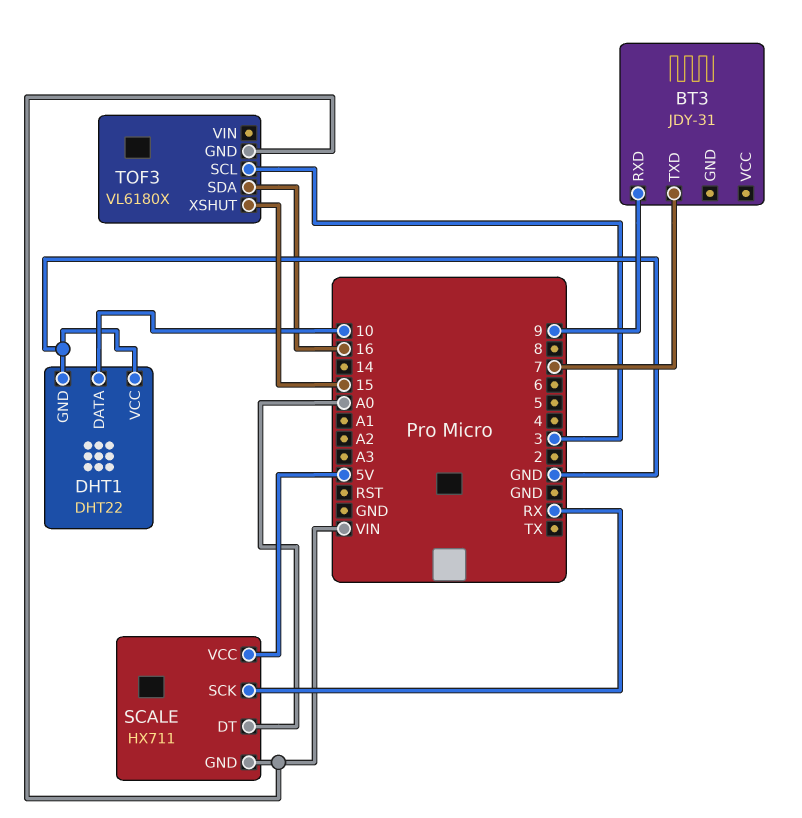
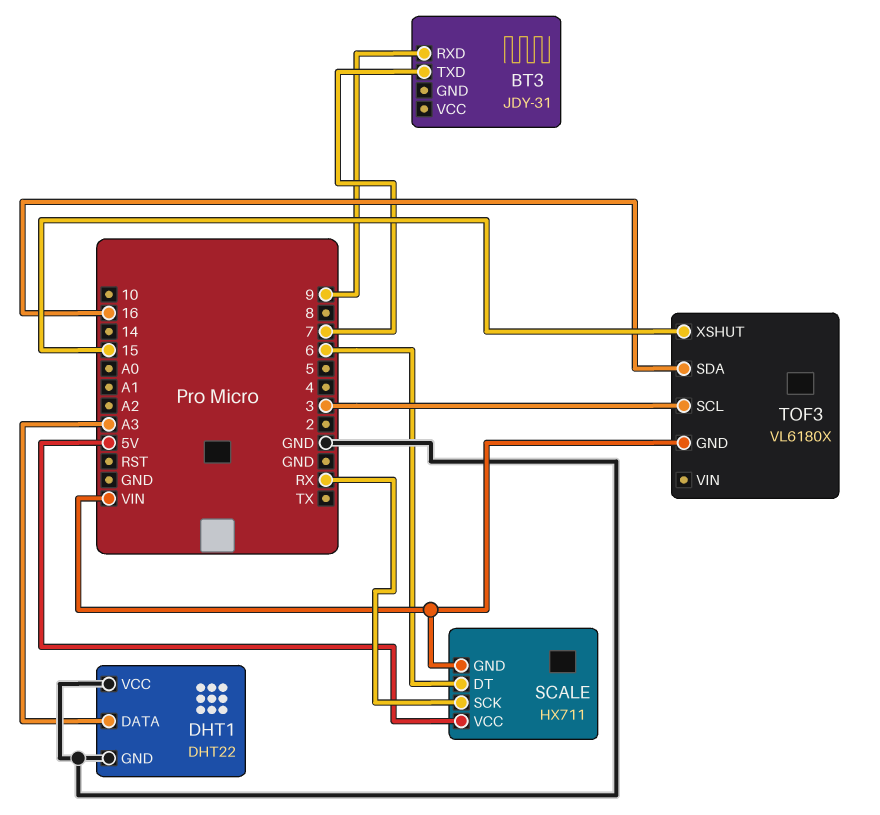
DHT1 pin DATA: 10 -> A3
SCALE pin DT: A0 -> 6

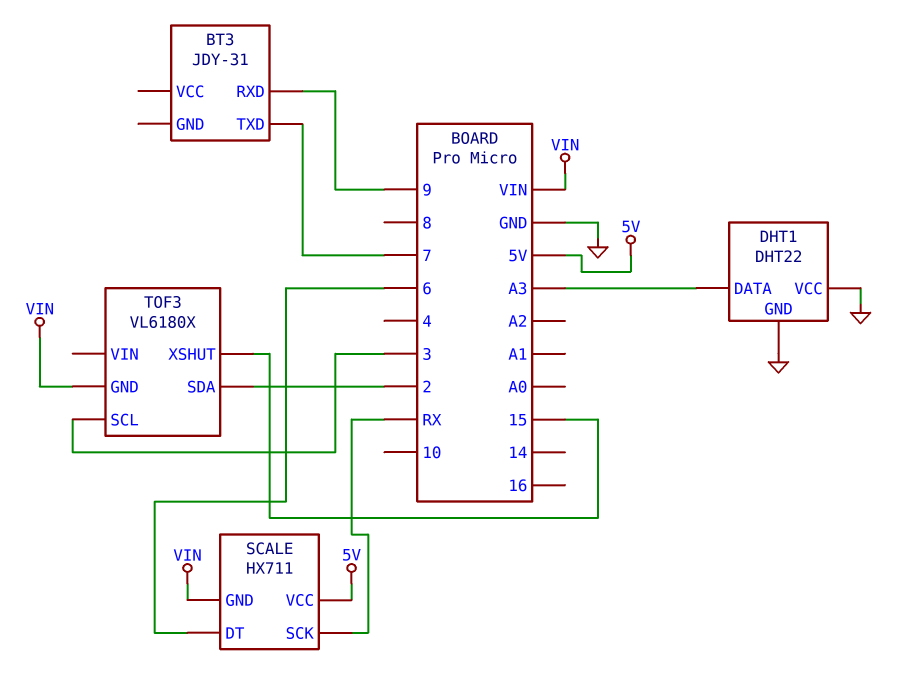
TOF3 pin SDA: 16 -> 2

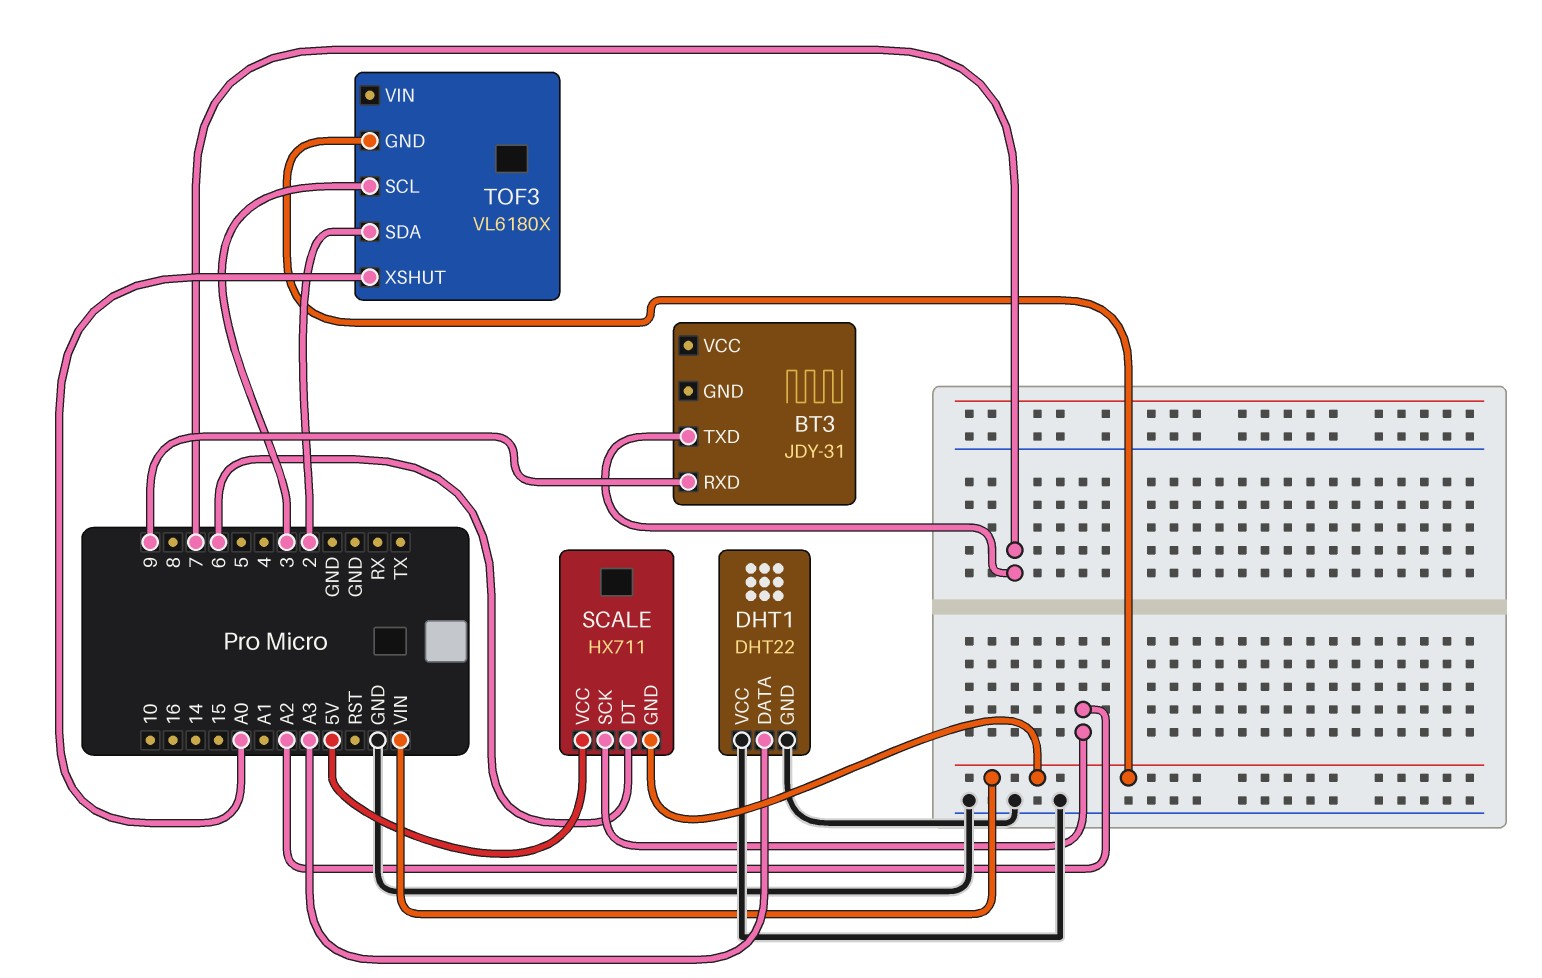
SCALE pin SCK: RX -> A2
TOF3 pin XSHUT: 15 -> A0

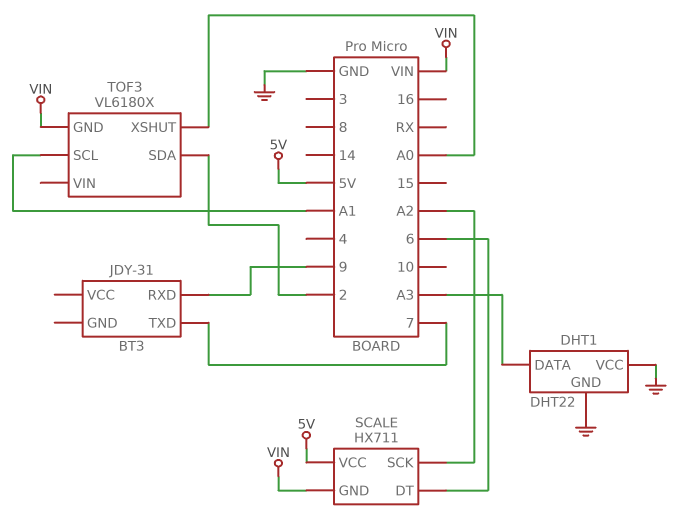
TOF3 pin SCL: 3 -> A1

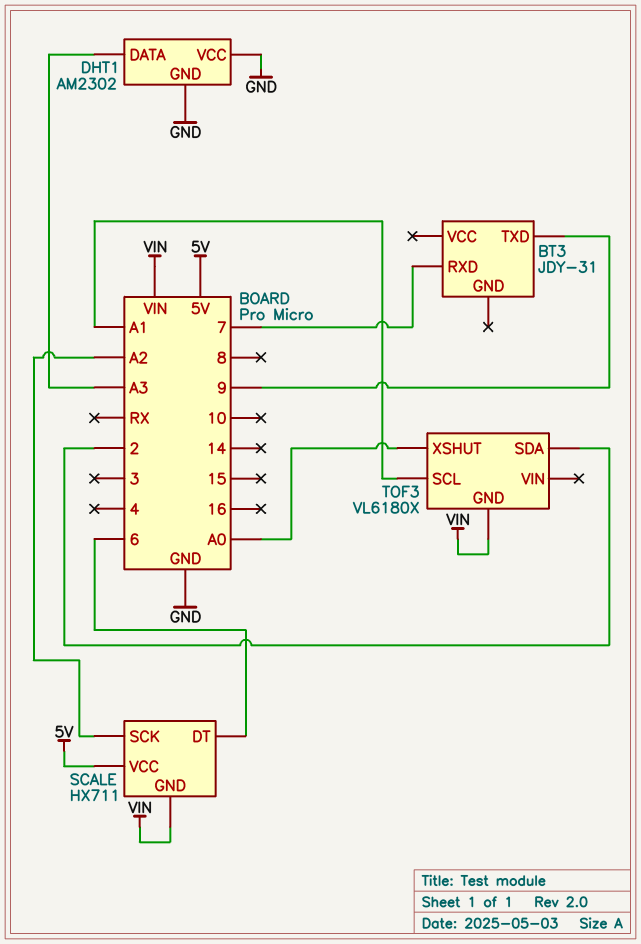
BT3 pin RXD: 9 -> 7
BT3 pin TXD: 7 -> 9
DHT1: DHT22 -> AM2302

